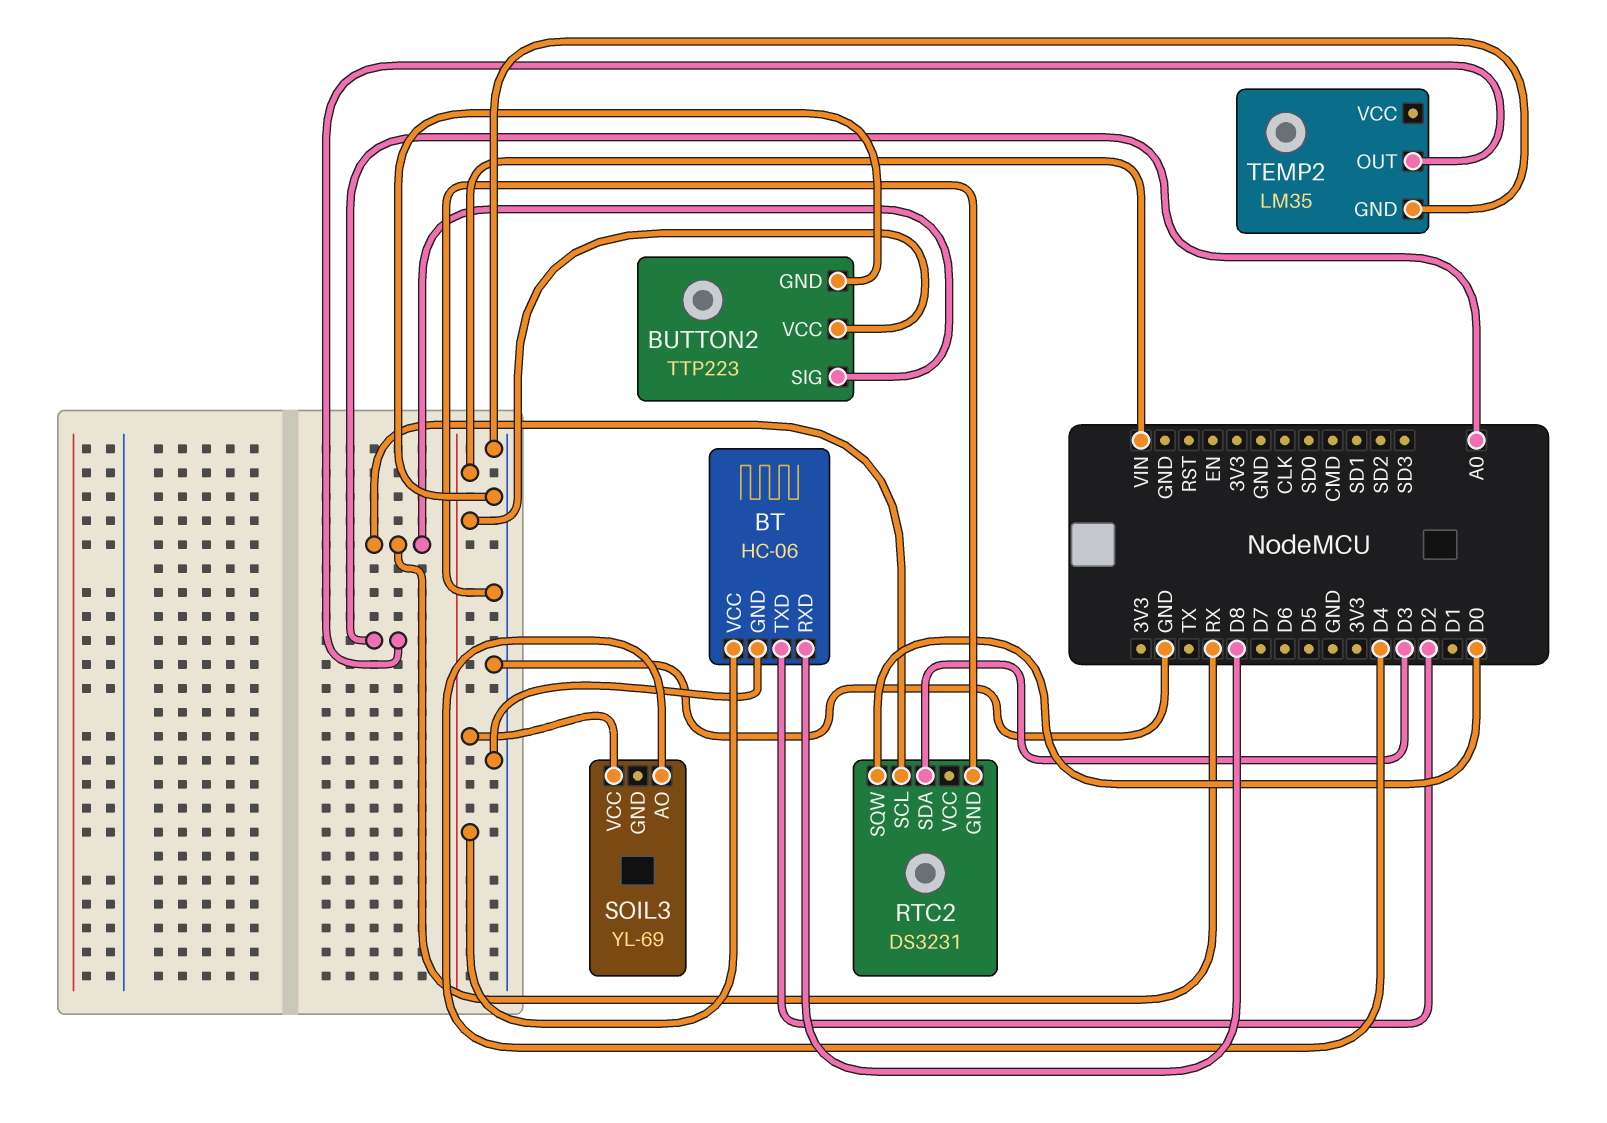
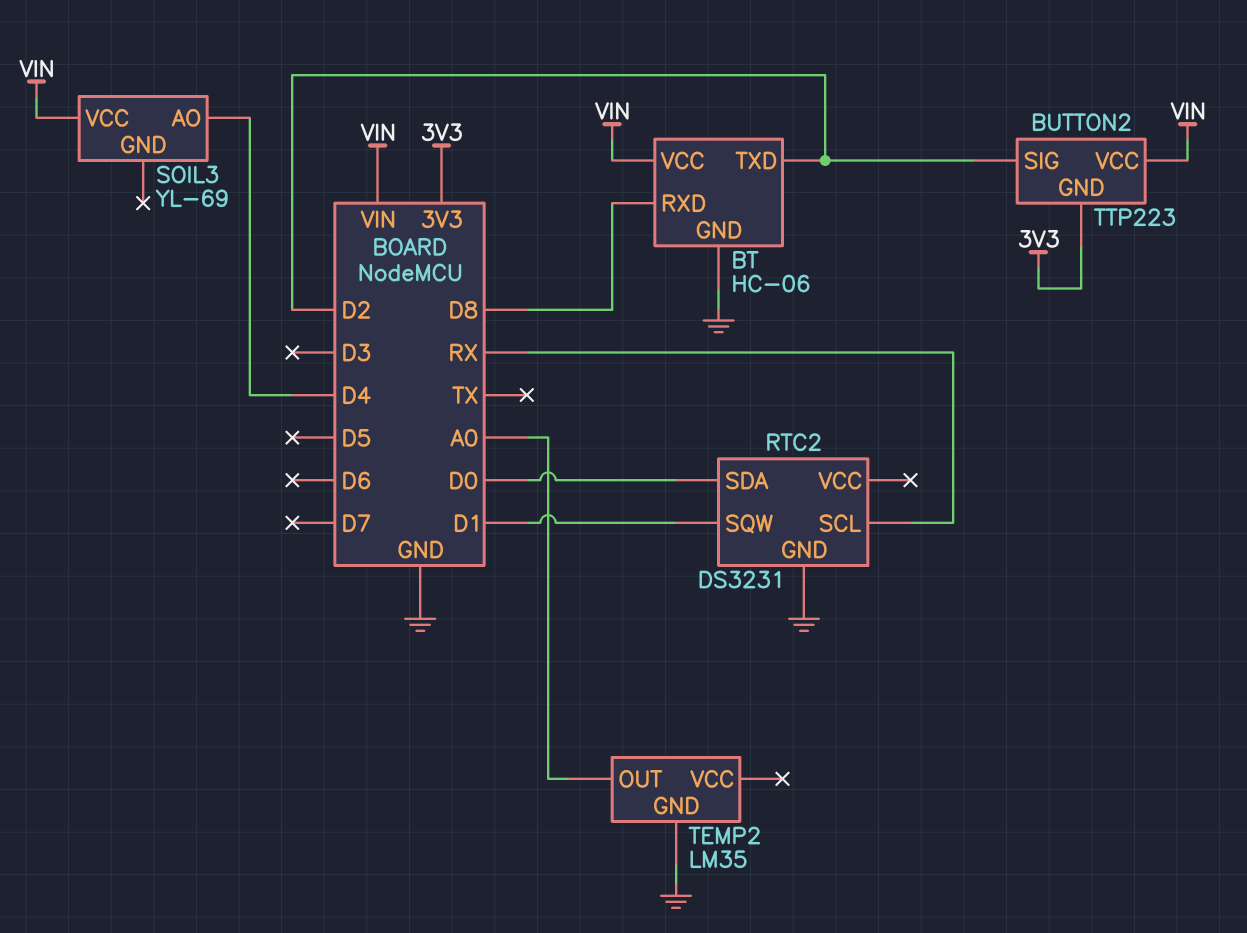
BUTTON2 pin GND: GND -> 3V3
BUTTON2 pin SIG: RX -> D2
RTC2 pin SDA: D3 -> D0
RTC2 pin SQW: D0 -> D1

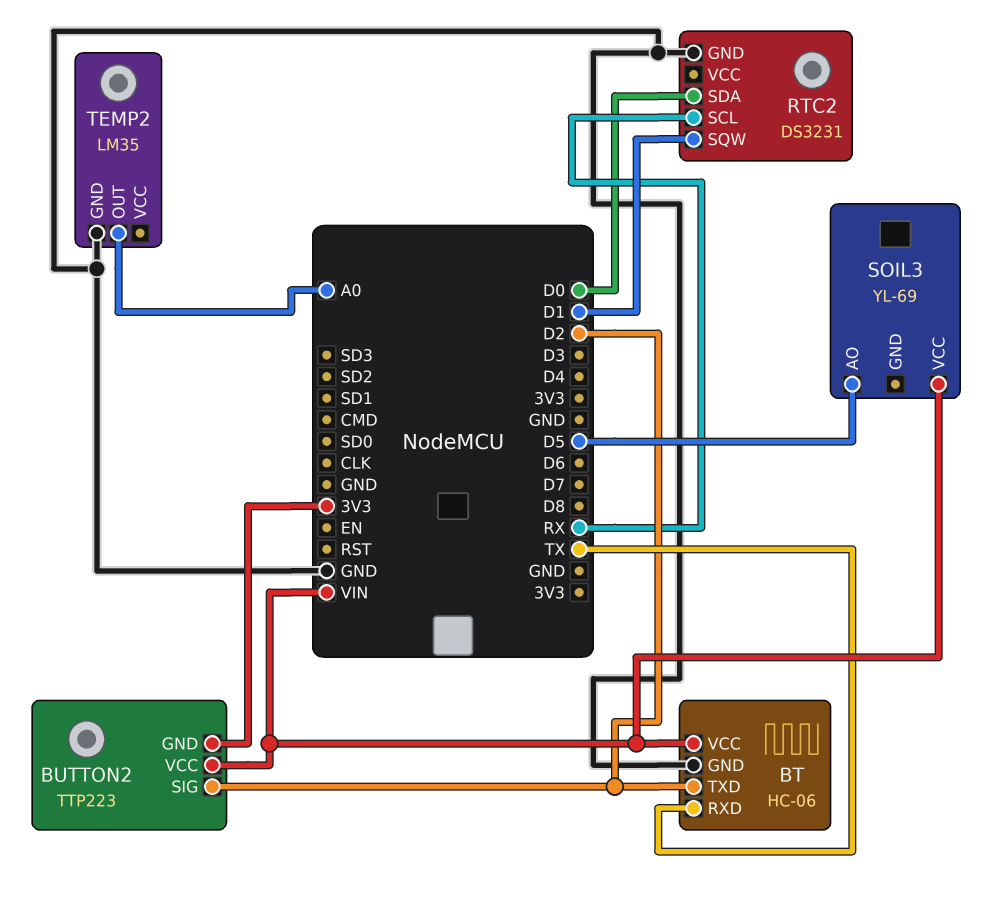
BT pin RXD: D8 -> TX
SOIL3 pin AO: D4 -> D5

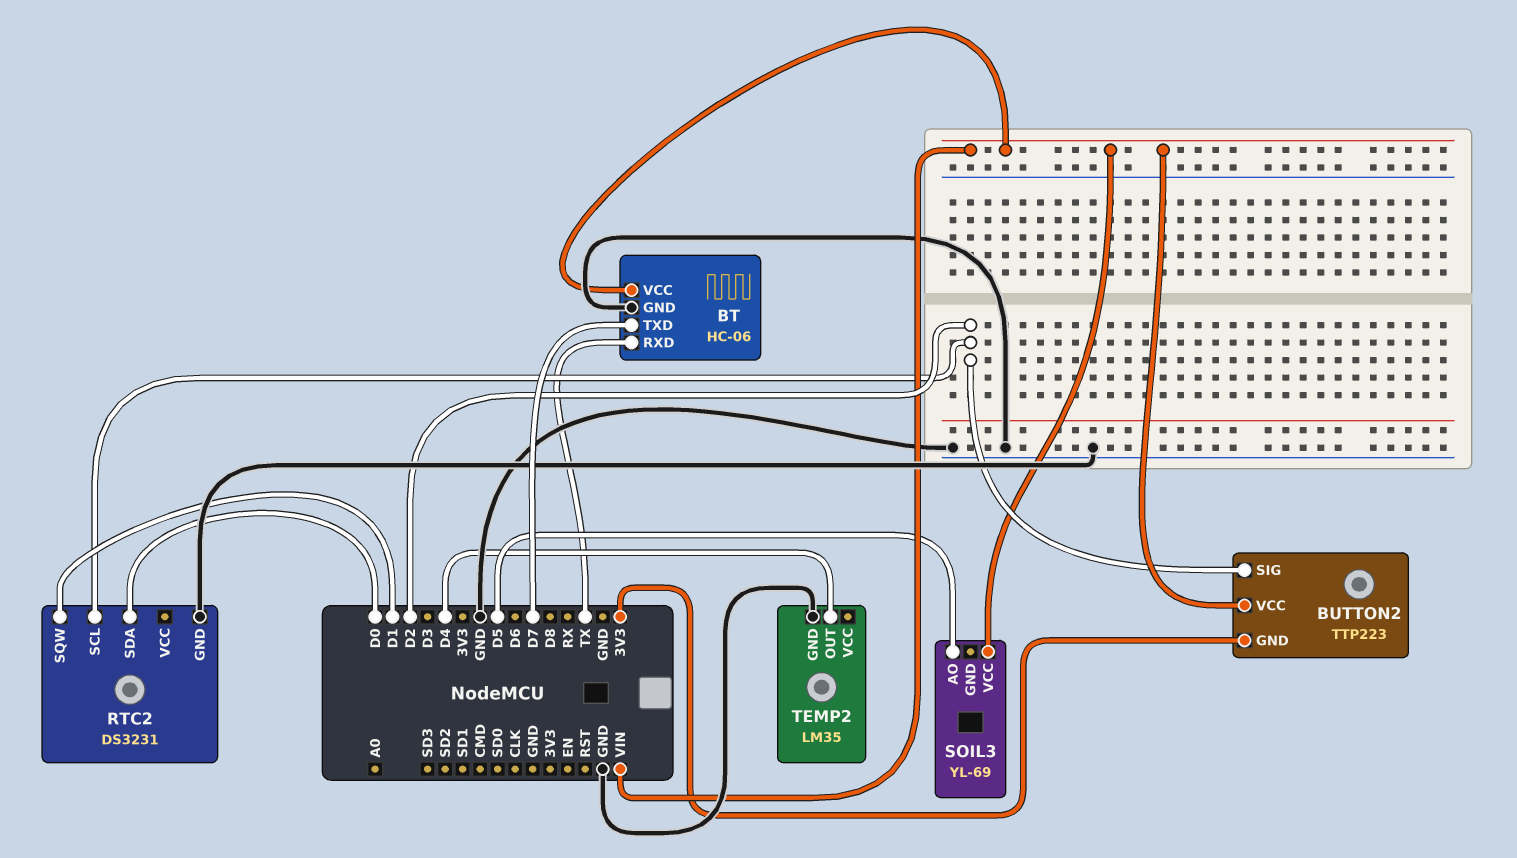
BT pin TXD: D2 -> D7
RTC2 pin SCL: RX -> D2
TEMP2 pin OUT: A0 -> D4

